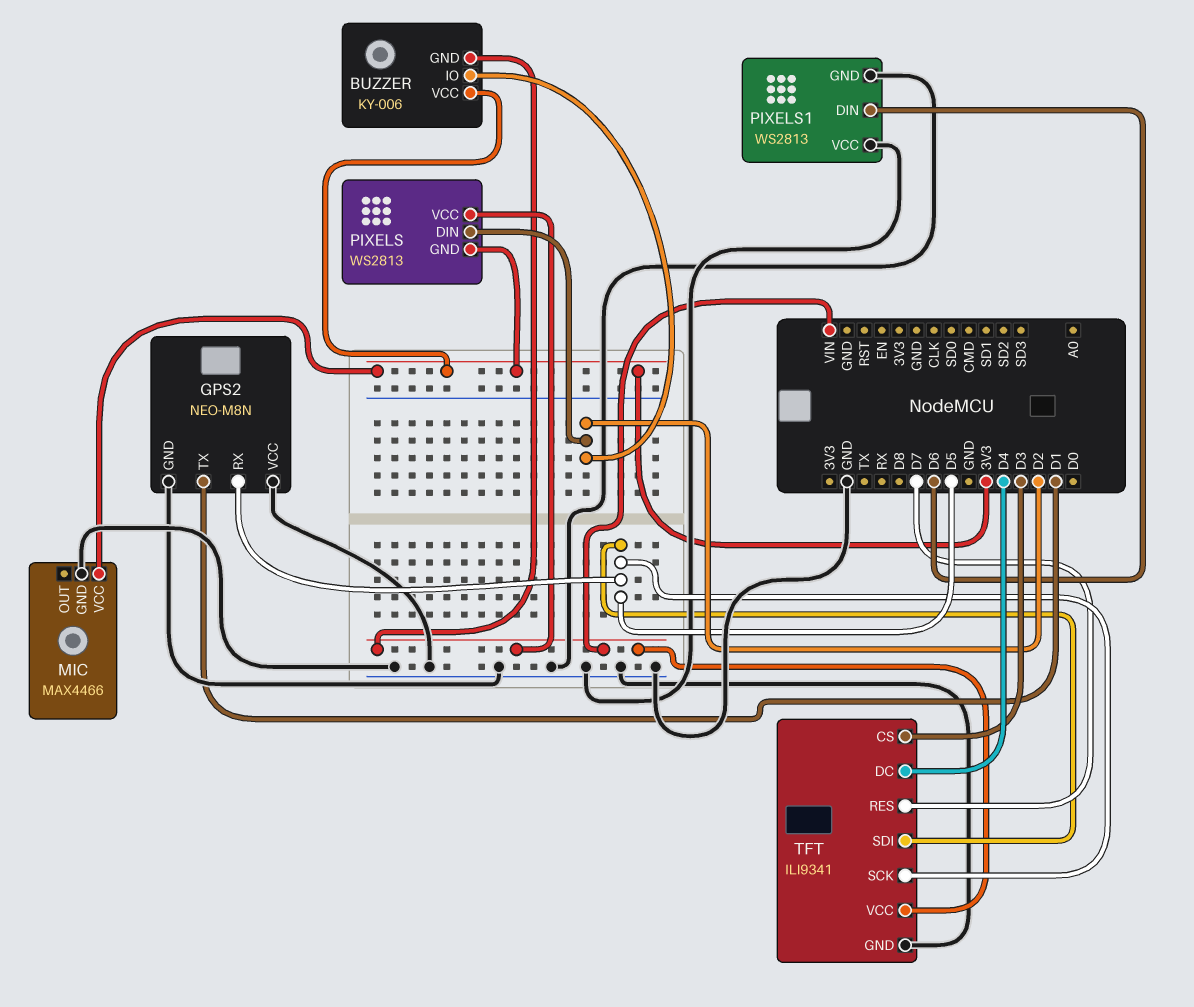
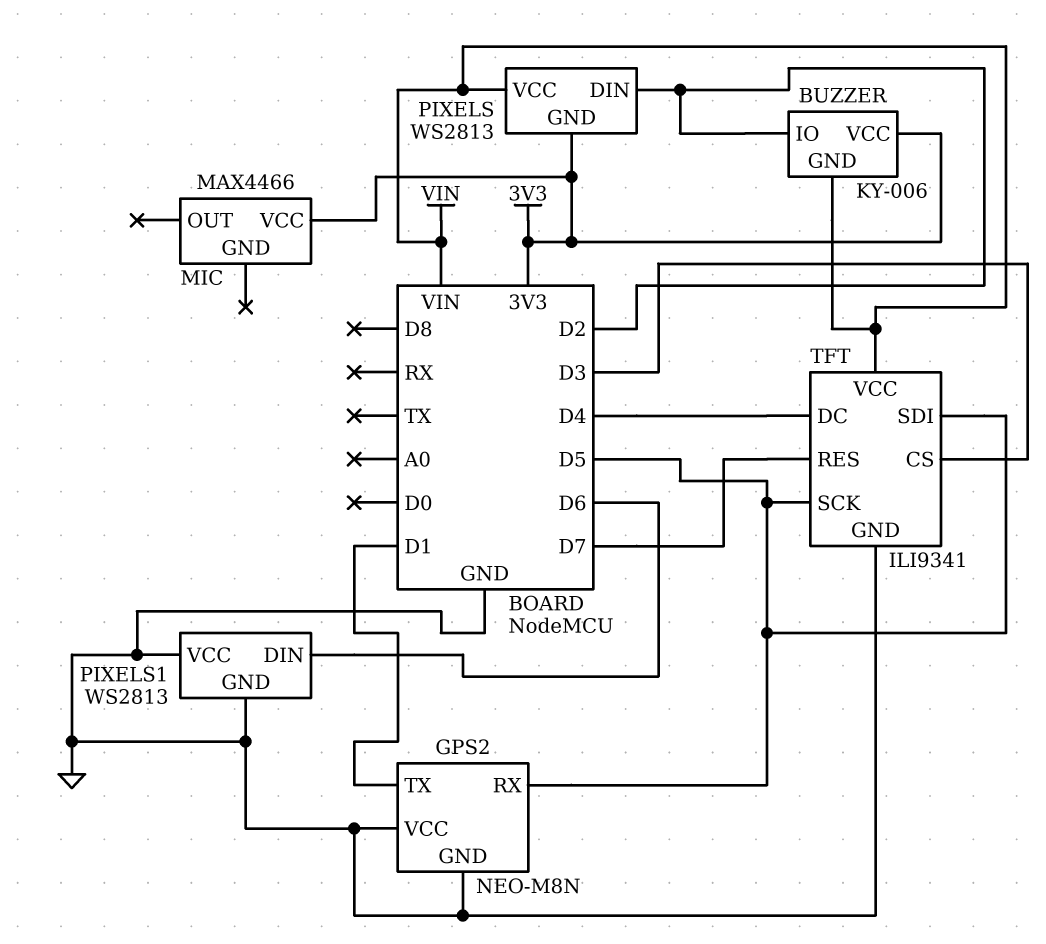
MIC pin GND: GND -> none

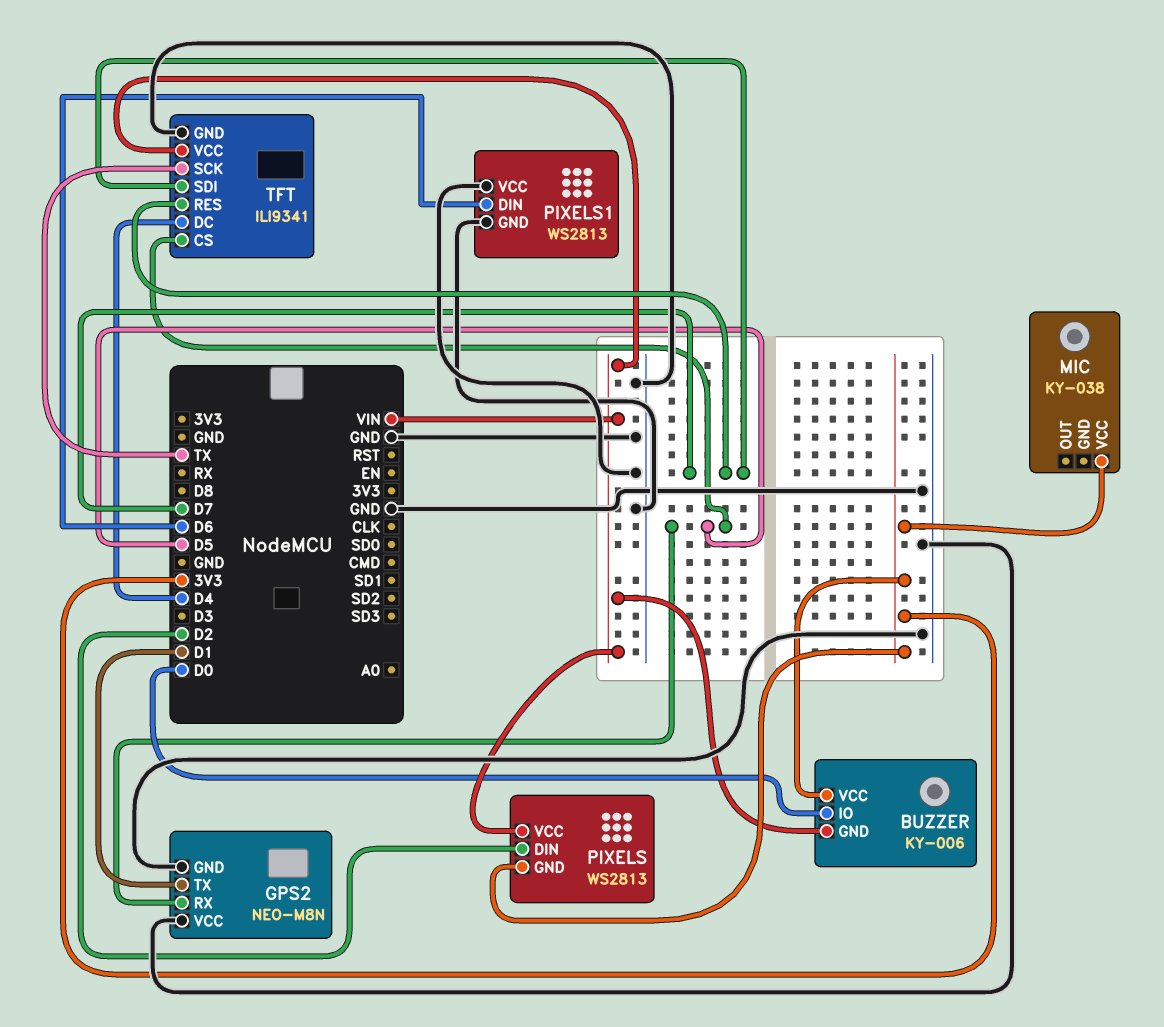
BUZZER pin IO: D2 -> D0
MIC: MAX4466 -> KY-038
TFT pin CS: D3 -> D5
TFT pin SCK: D5 -> TX
TFT pin SDI: D5 -> D7

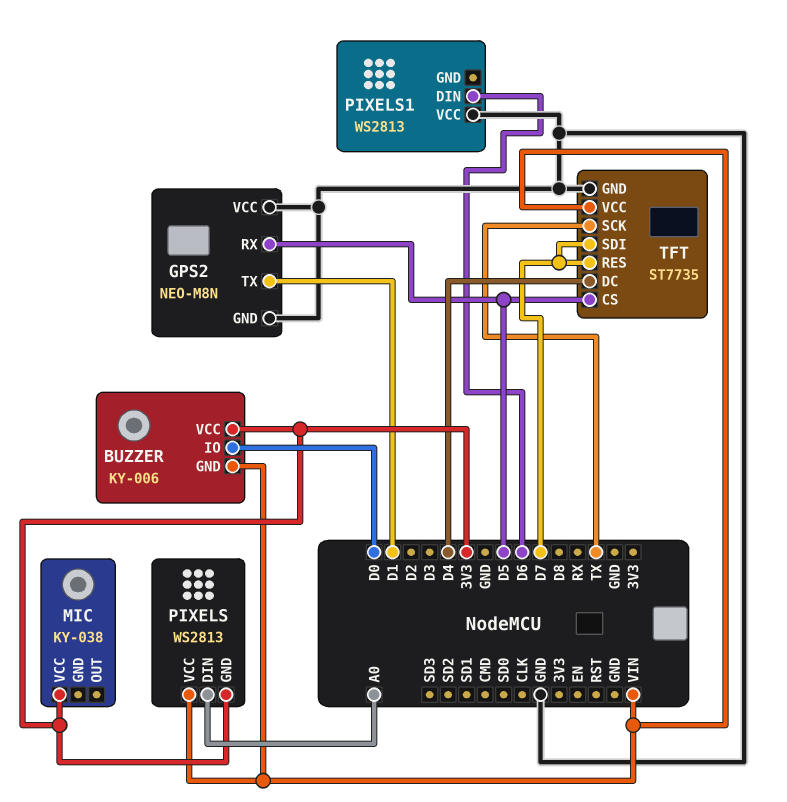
PIXELS pin DIN: D2 -> A0
PIXELS1 pin GND: GND -> none
TFT: ILI9341 -> ST7735

